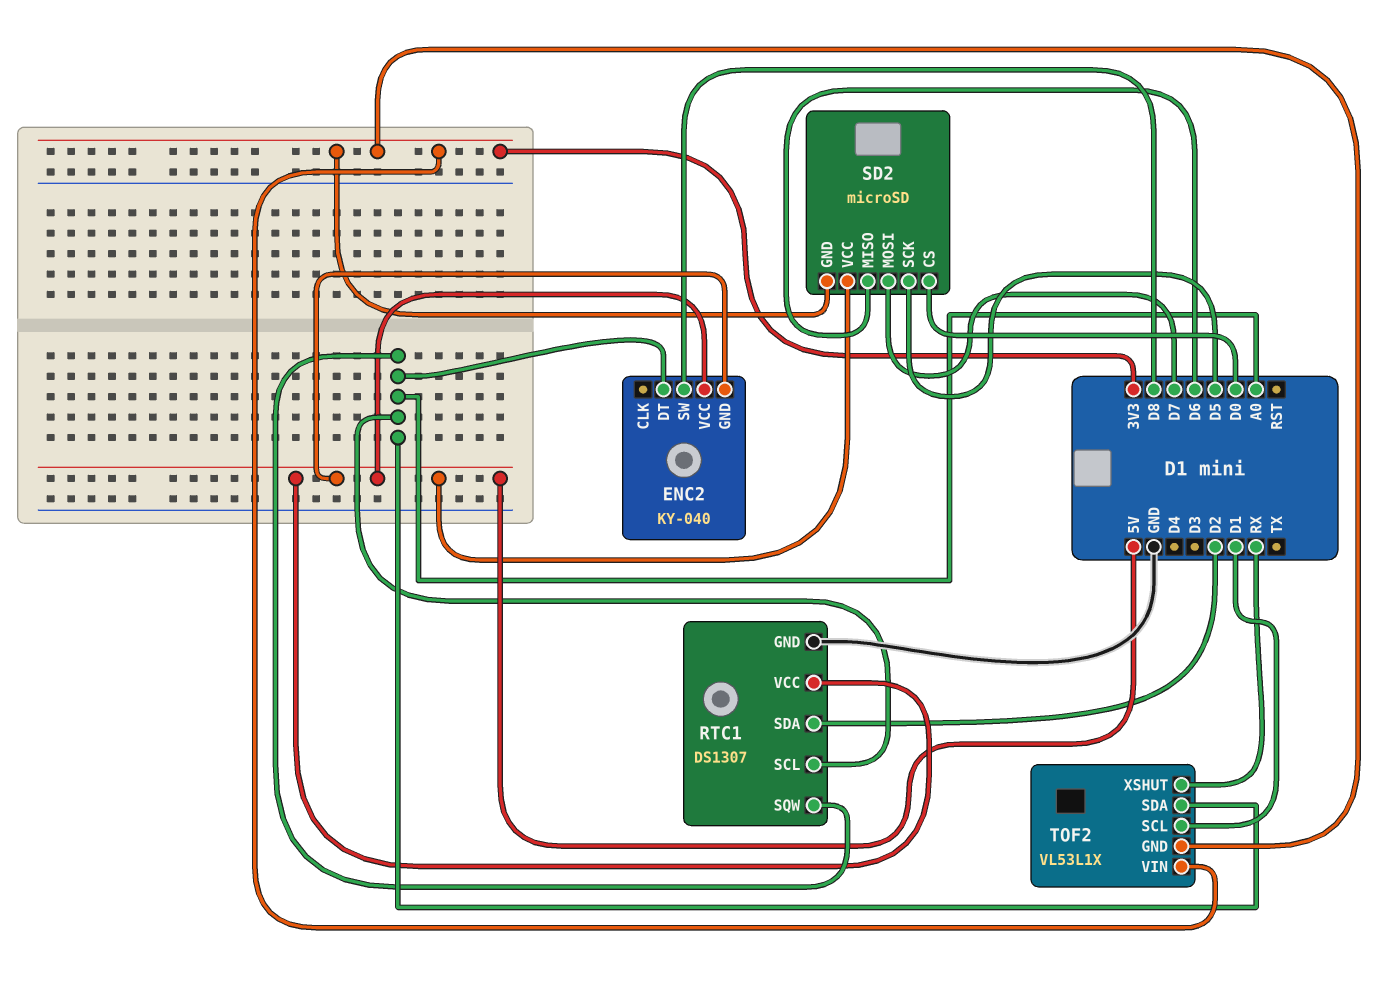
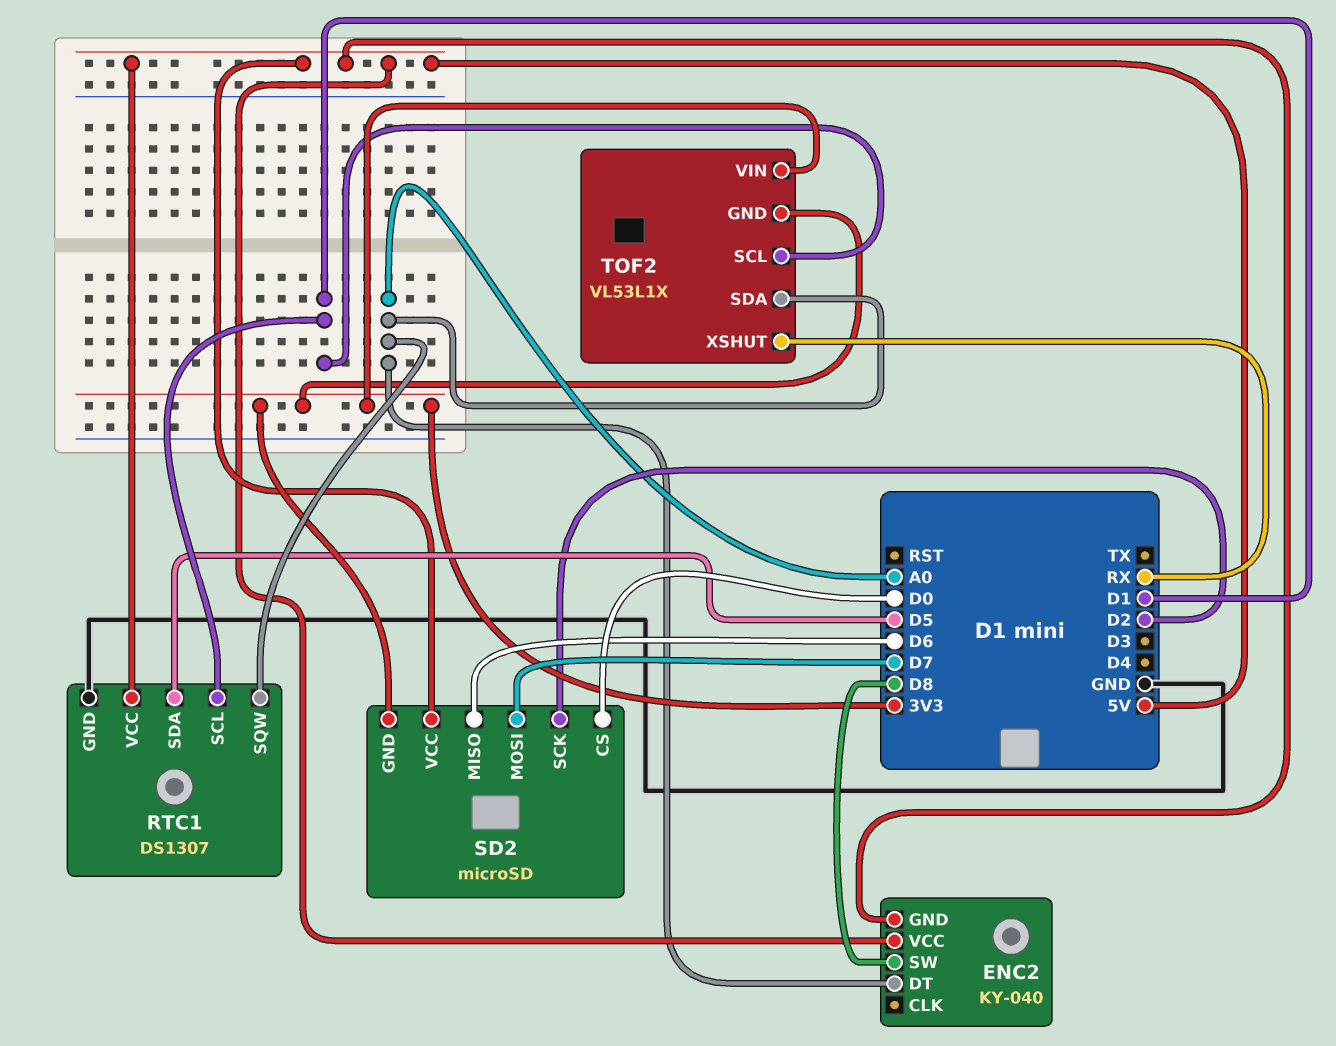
RTC1 pin SCL: A0 -> D1
RTC1 pin SDA: D2 -> D5
SD2 pin SCK: D5 -> D2

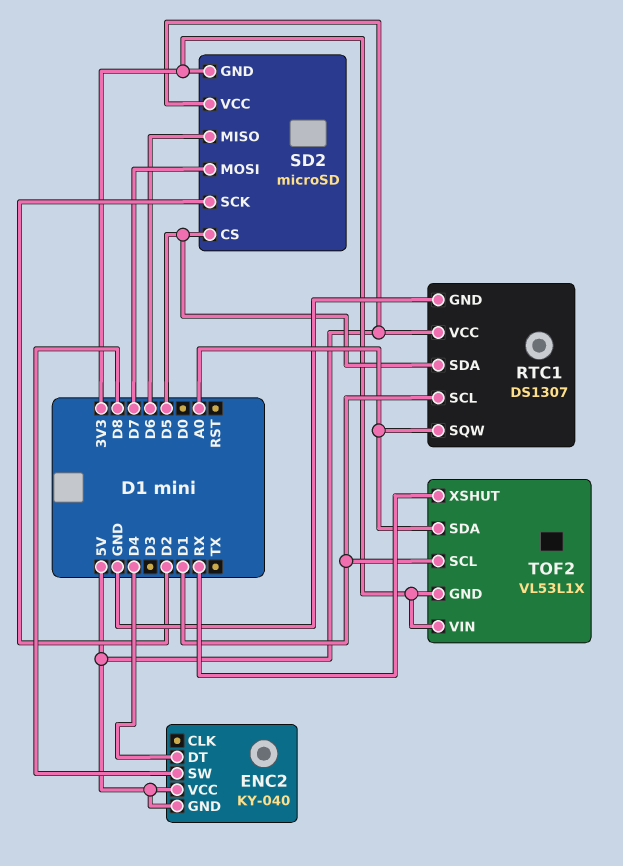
ENC2 pin DT: A0 -> D4
SD2 pin CS: D0 -> D5

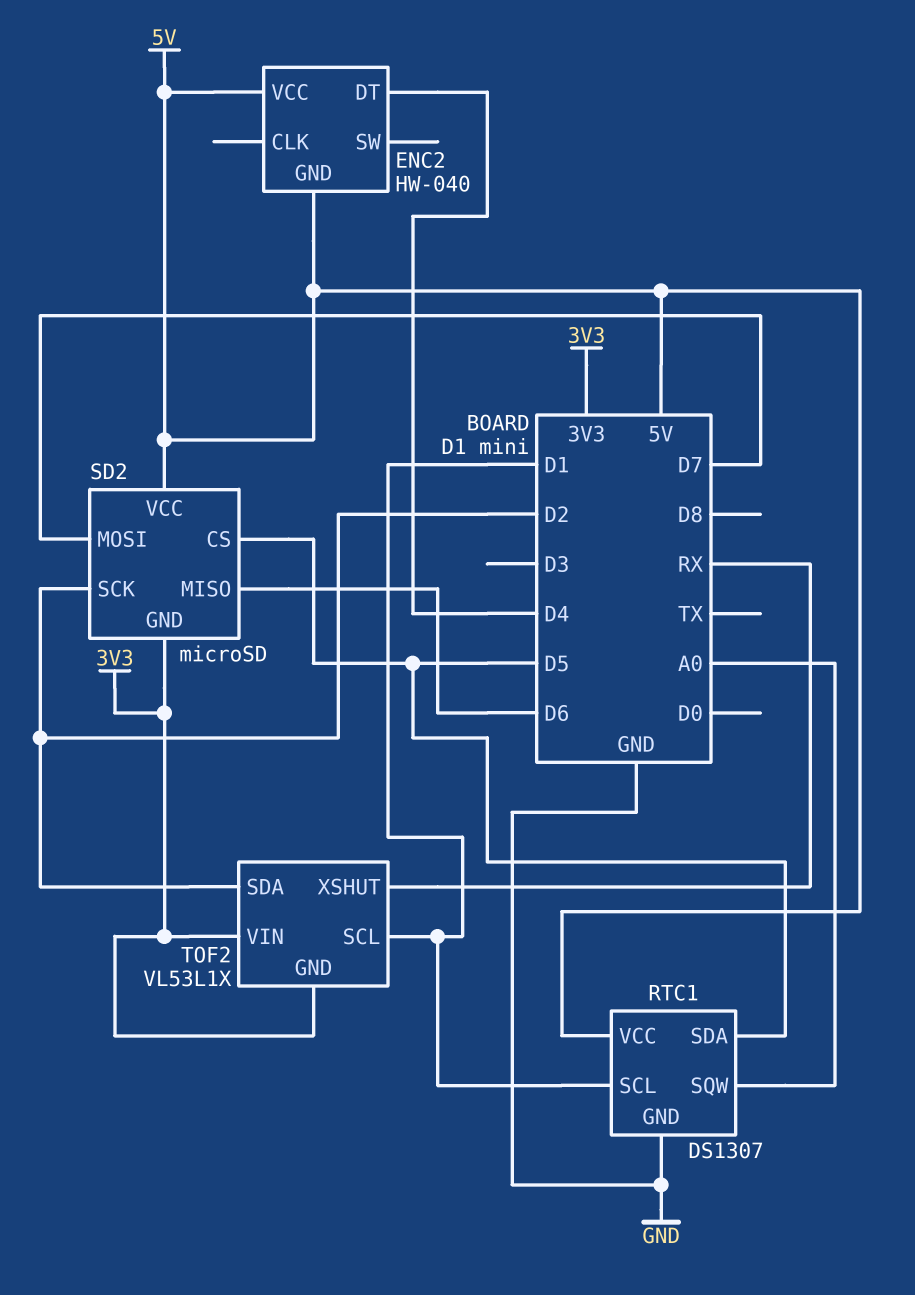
ENC2: KY-040 -> HW-040
ENC2 pin SW: D8 -> none
TOF2 pin SDA: A0 -> D2

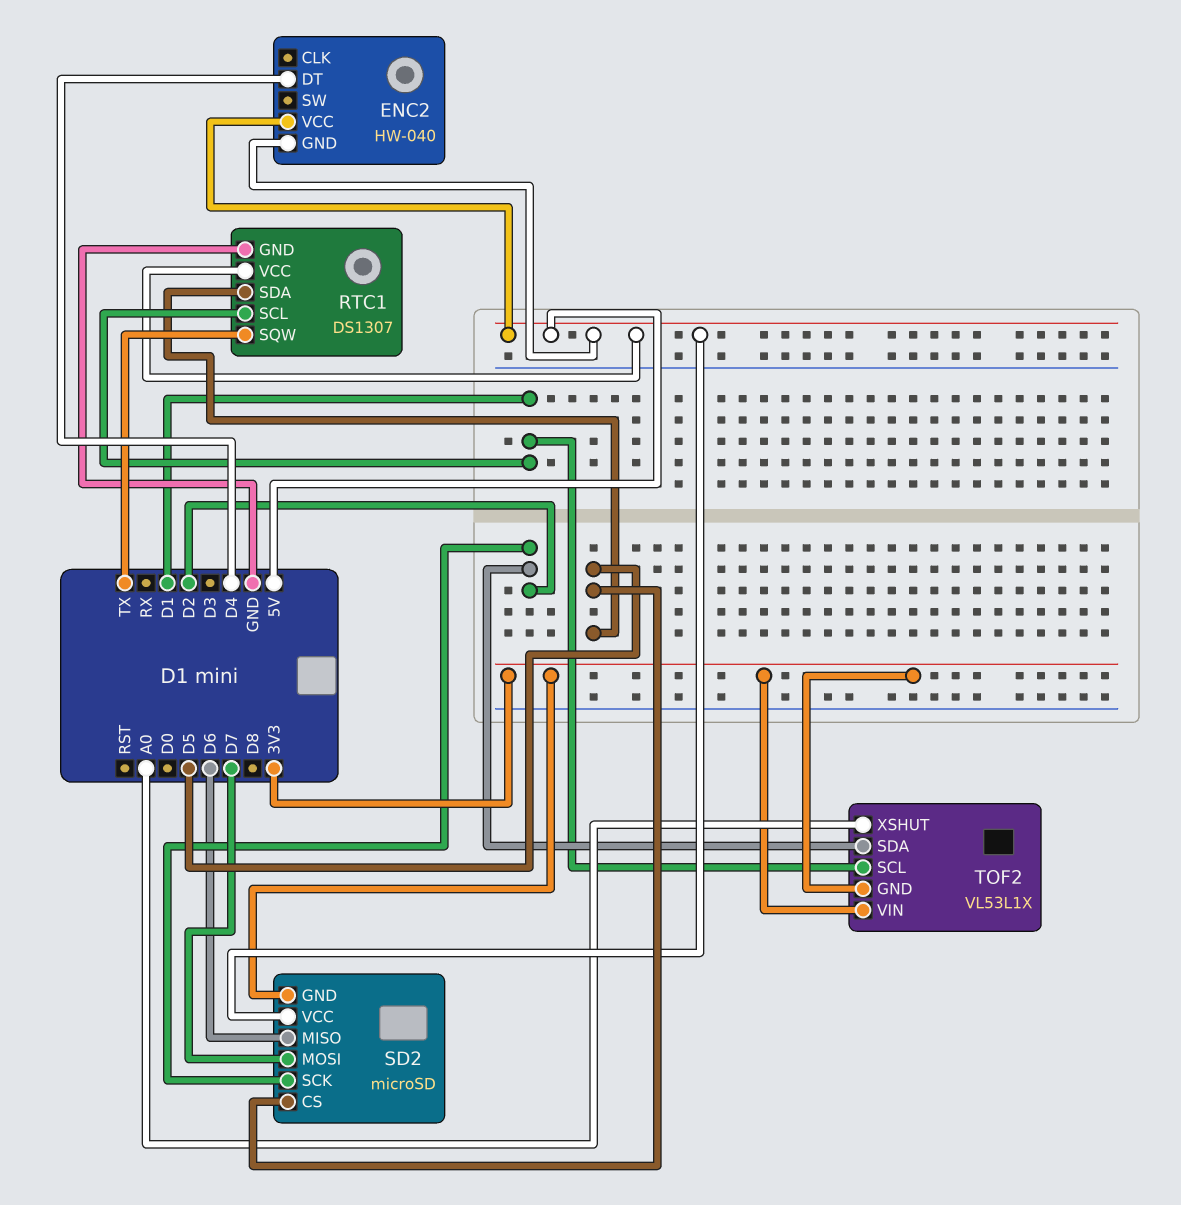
RTC1 pin SQW: A0 -> TX
TOF2 pin XSHUT: RX -> A0

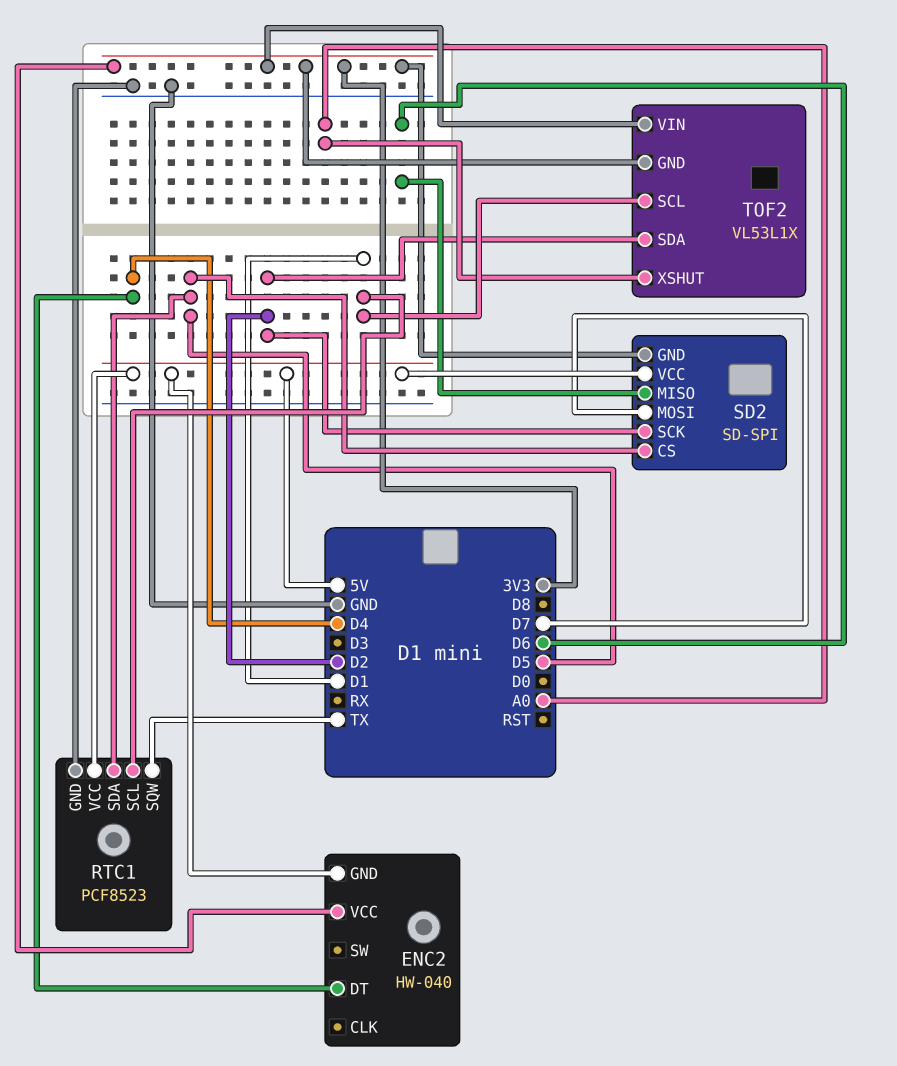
ENC2 pin VCC: 5V -> 3V3
RTC1: DS1307 -> PCF8523
SD2: microSD -> SD-SPI

